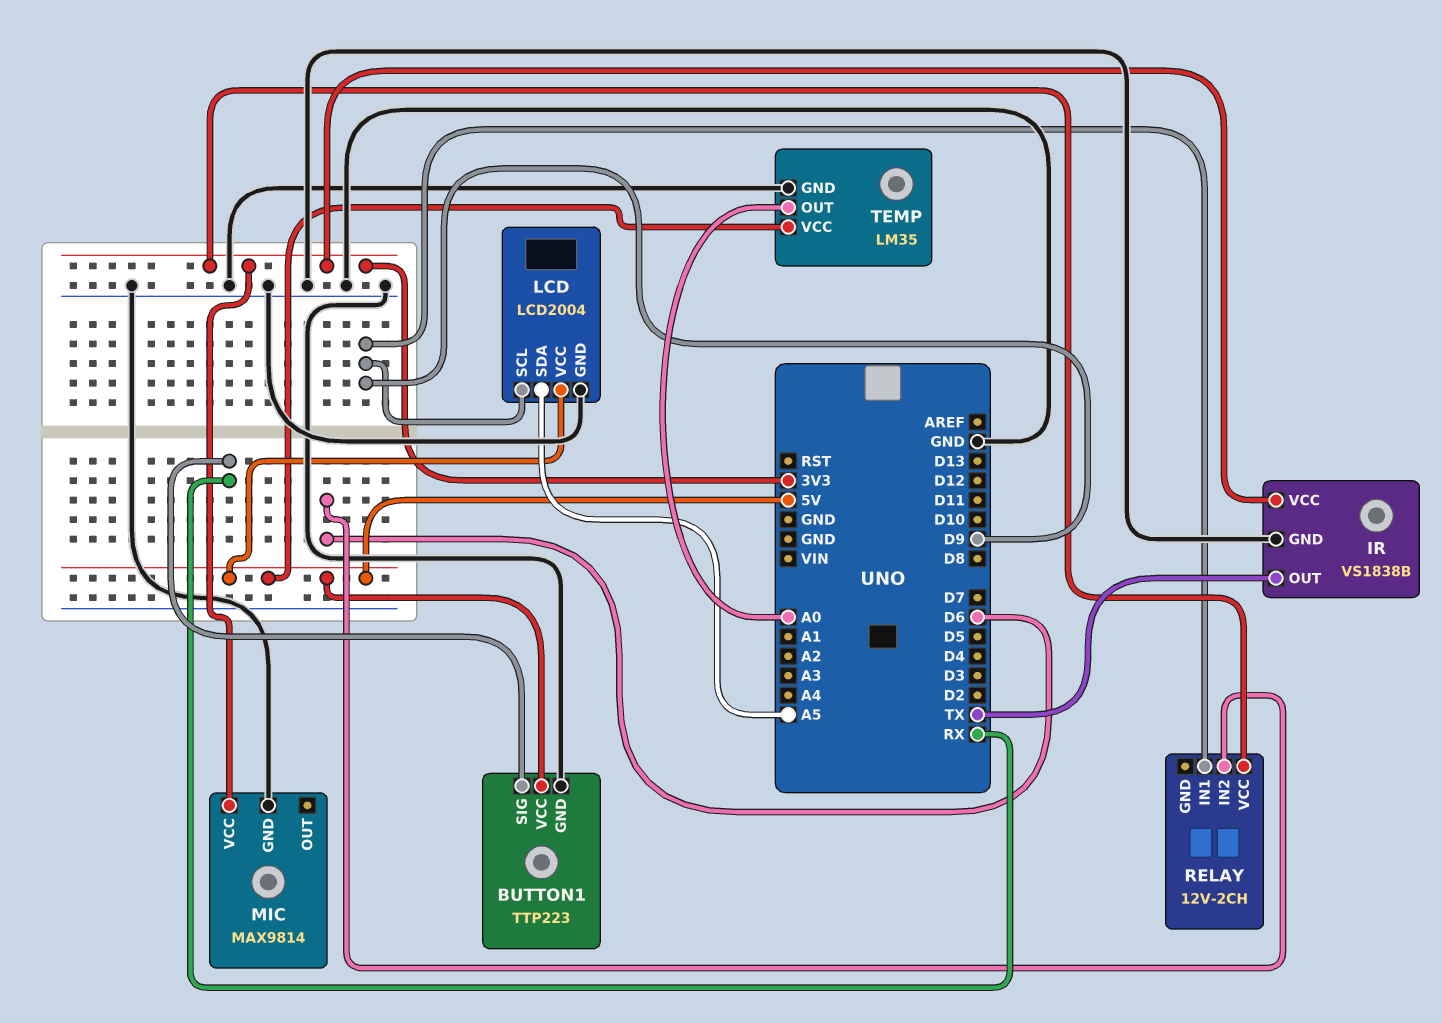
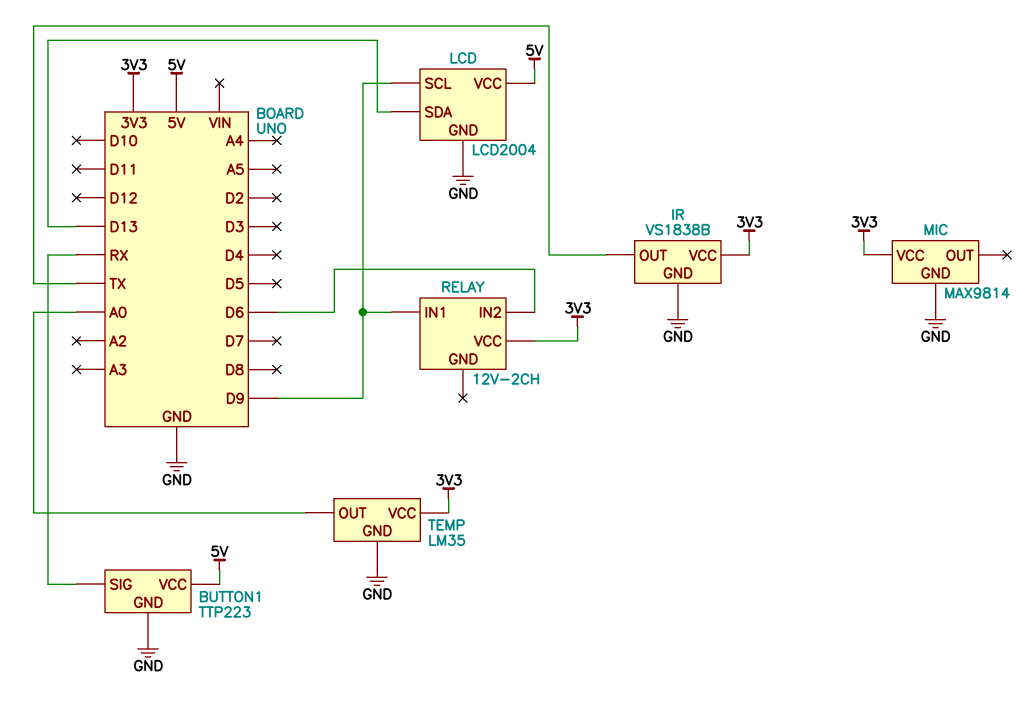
LCD pin SDA: A5 -> D13
TEMP pin VCC: 5V -> 3V3

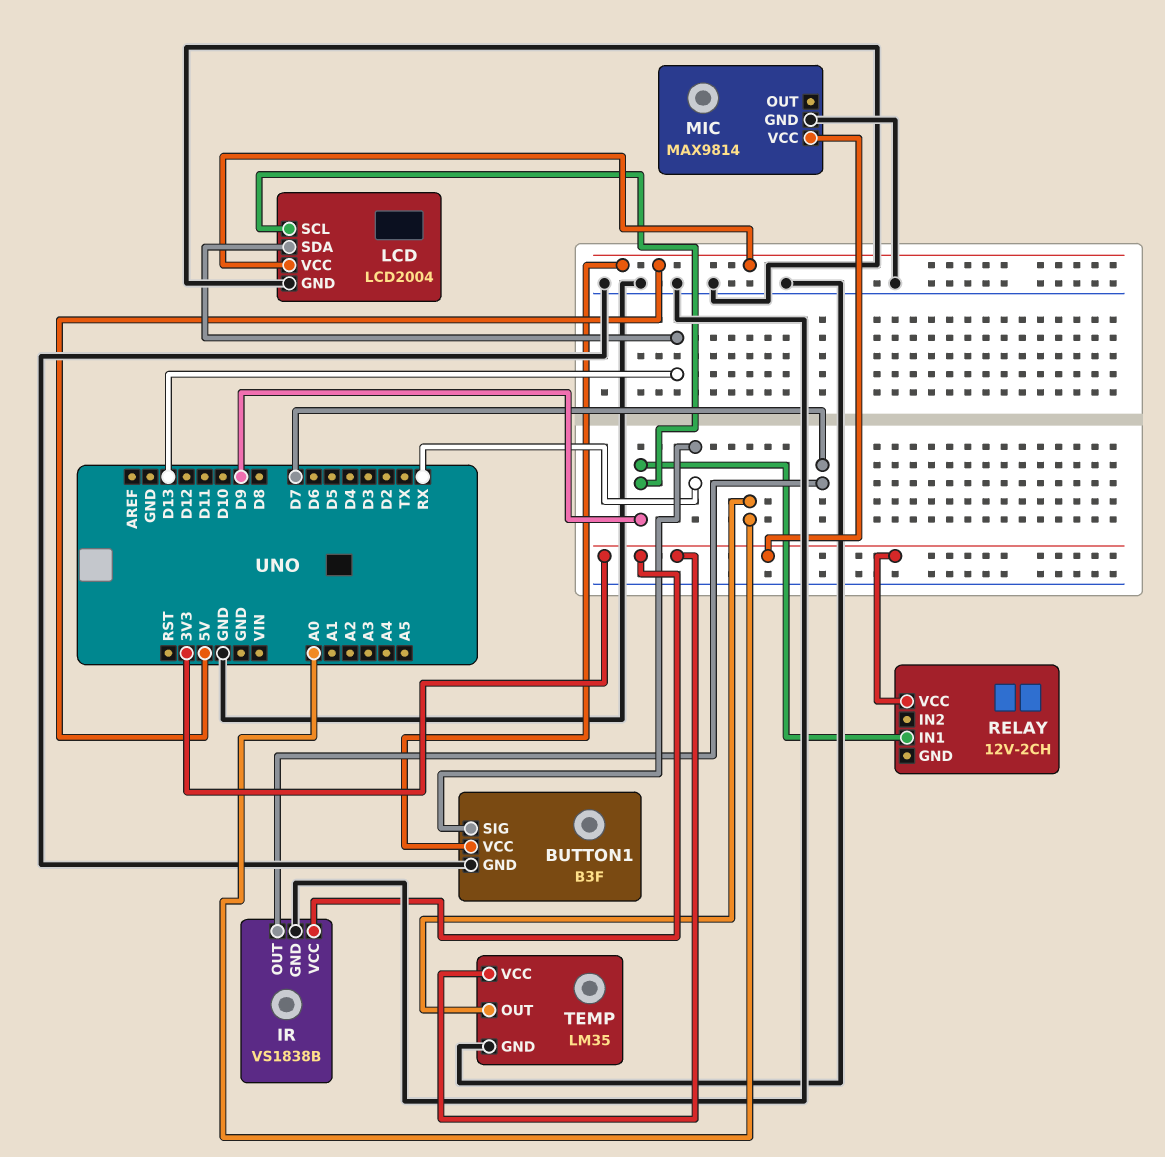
BUTTON1: TTP223 -> B3F
IR pin OUT: TX -> D7
RELAY pin IN2: D6 -> none

